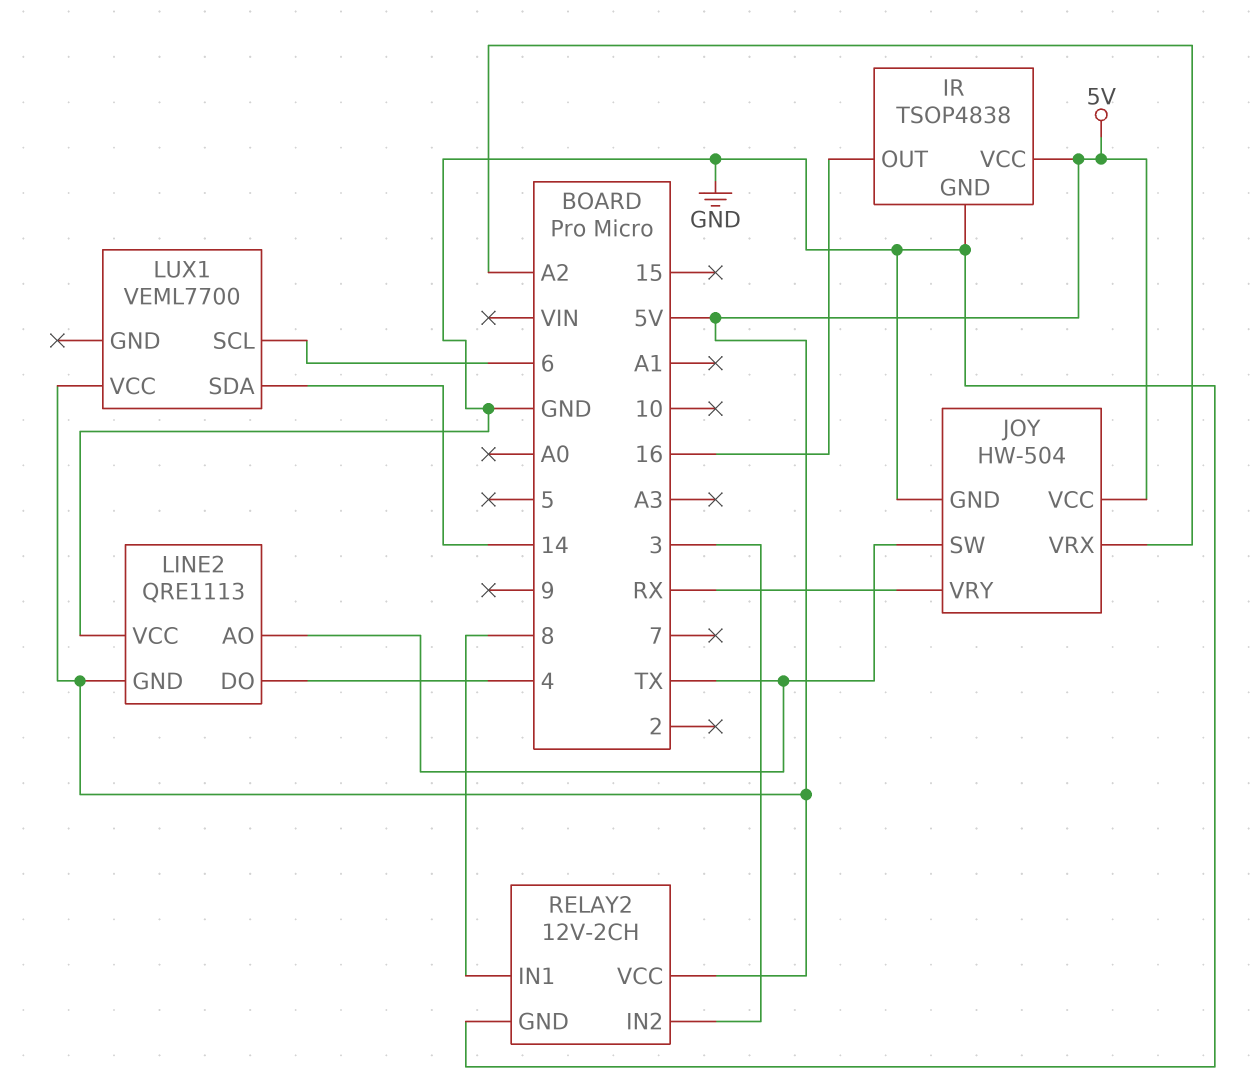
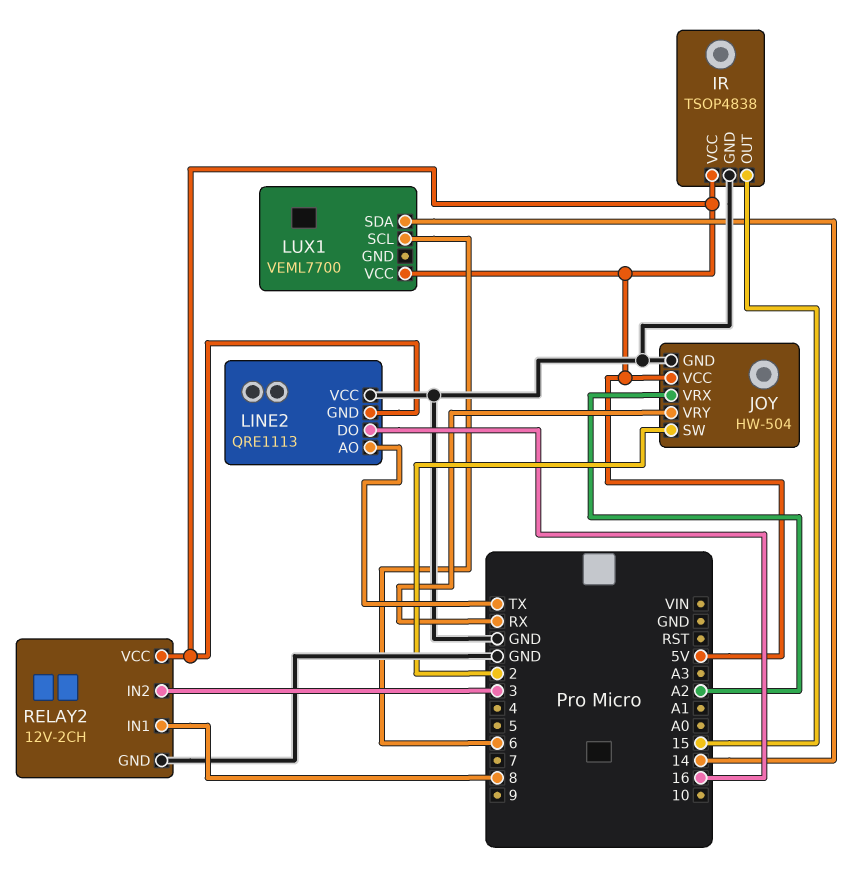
IR pin OUT: 16 -> 15
JOY pin SW: TX -> 2
LINE2 pin DO: 4 -> 16

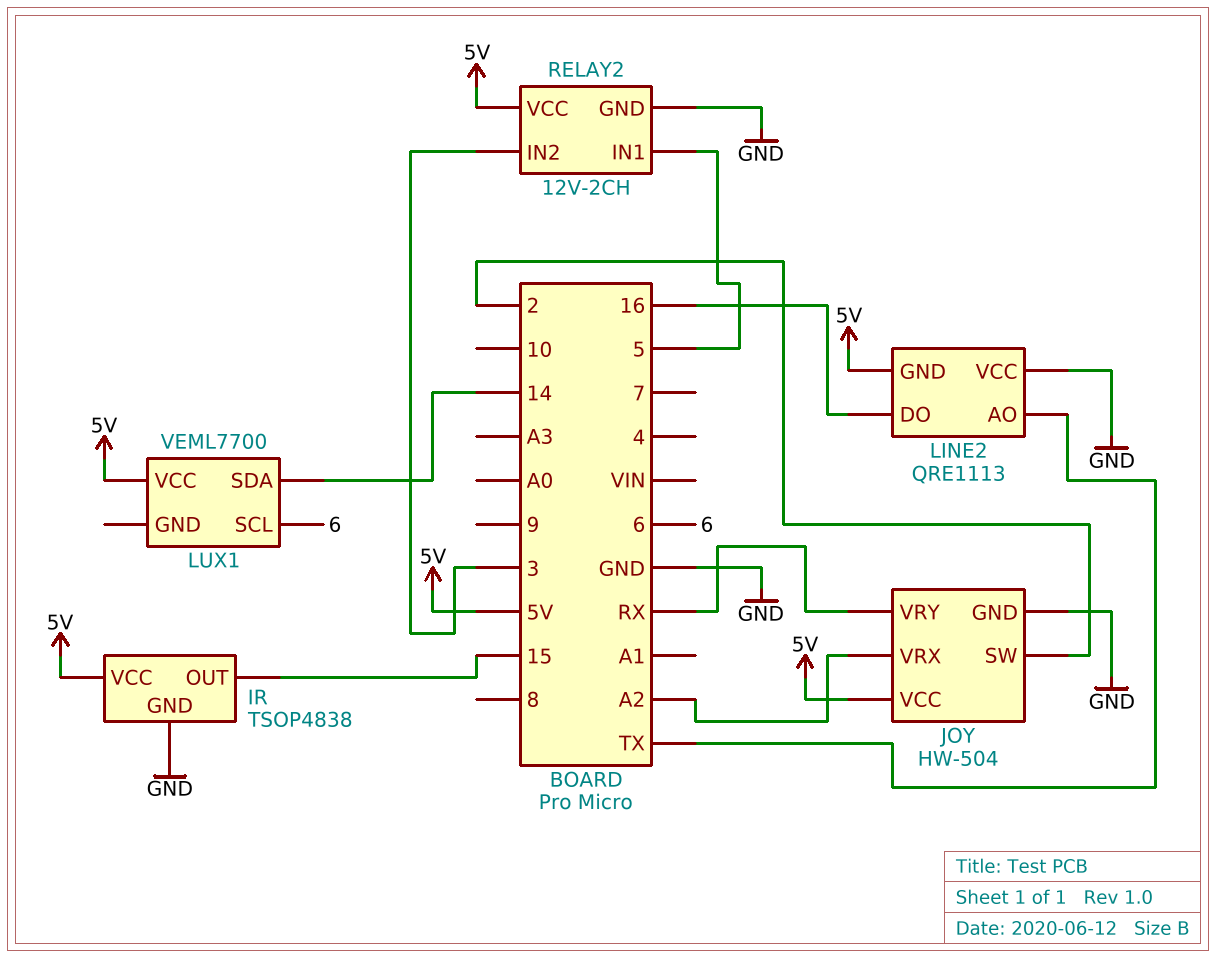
RELAY2 pin IN1: 8 -> 5

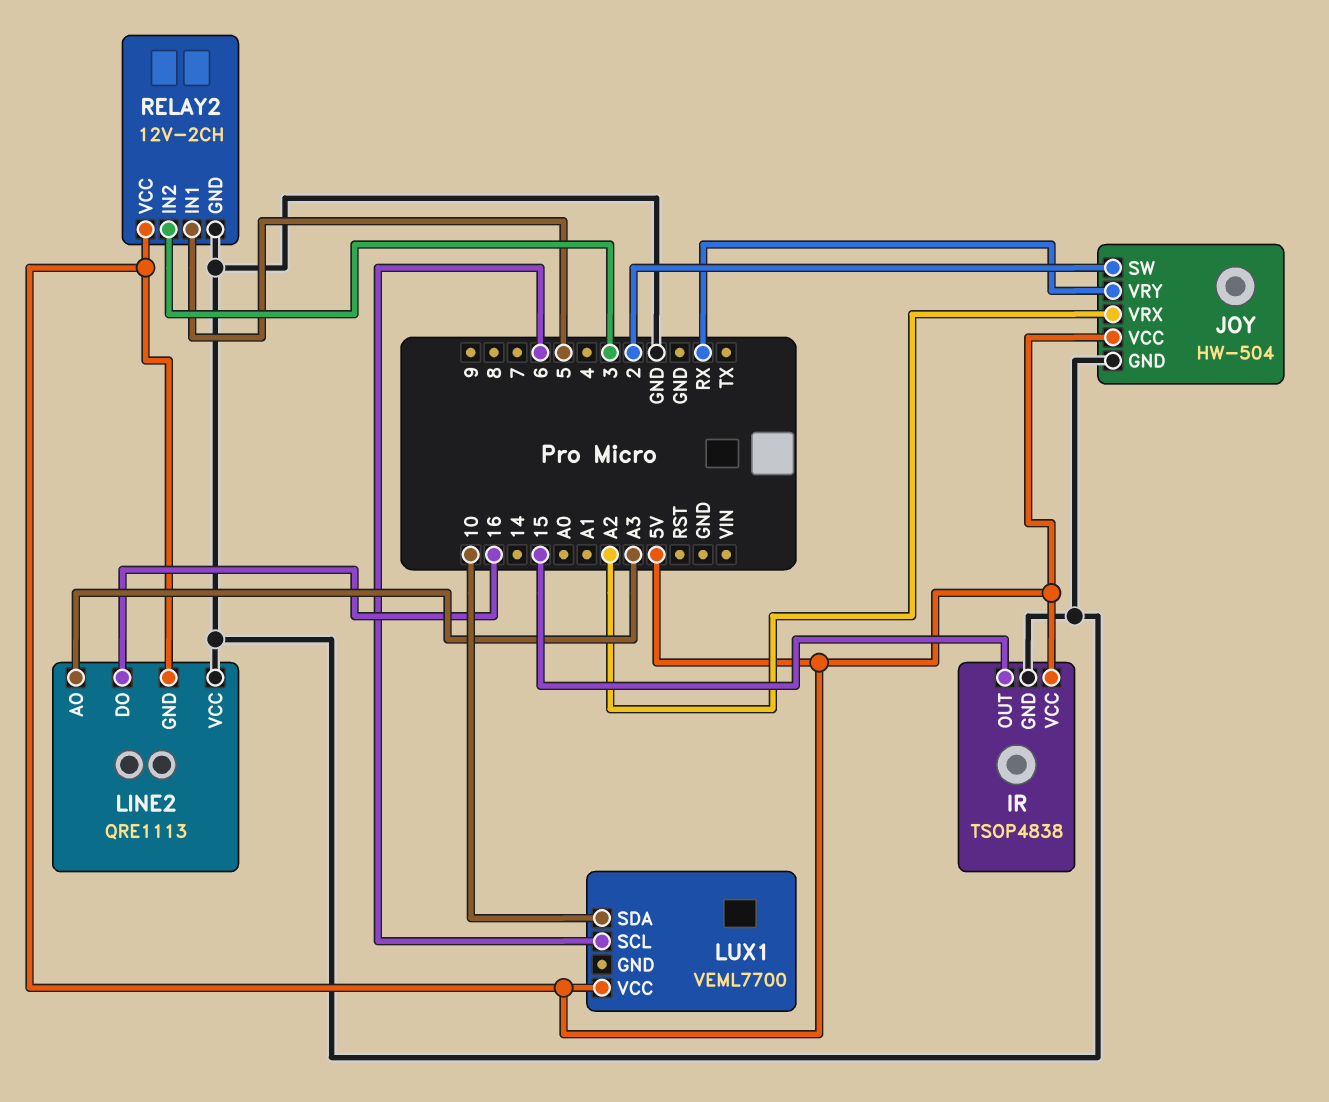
LINE2 pin AO: TX -> A3
LUX1 pin SDA: 14 -> 10

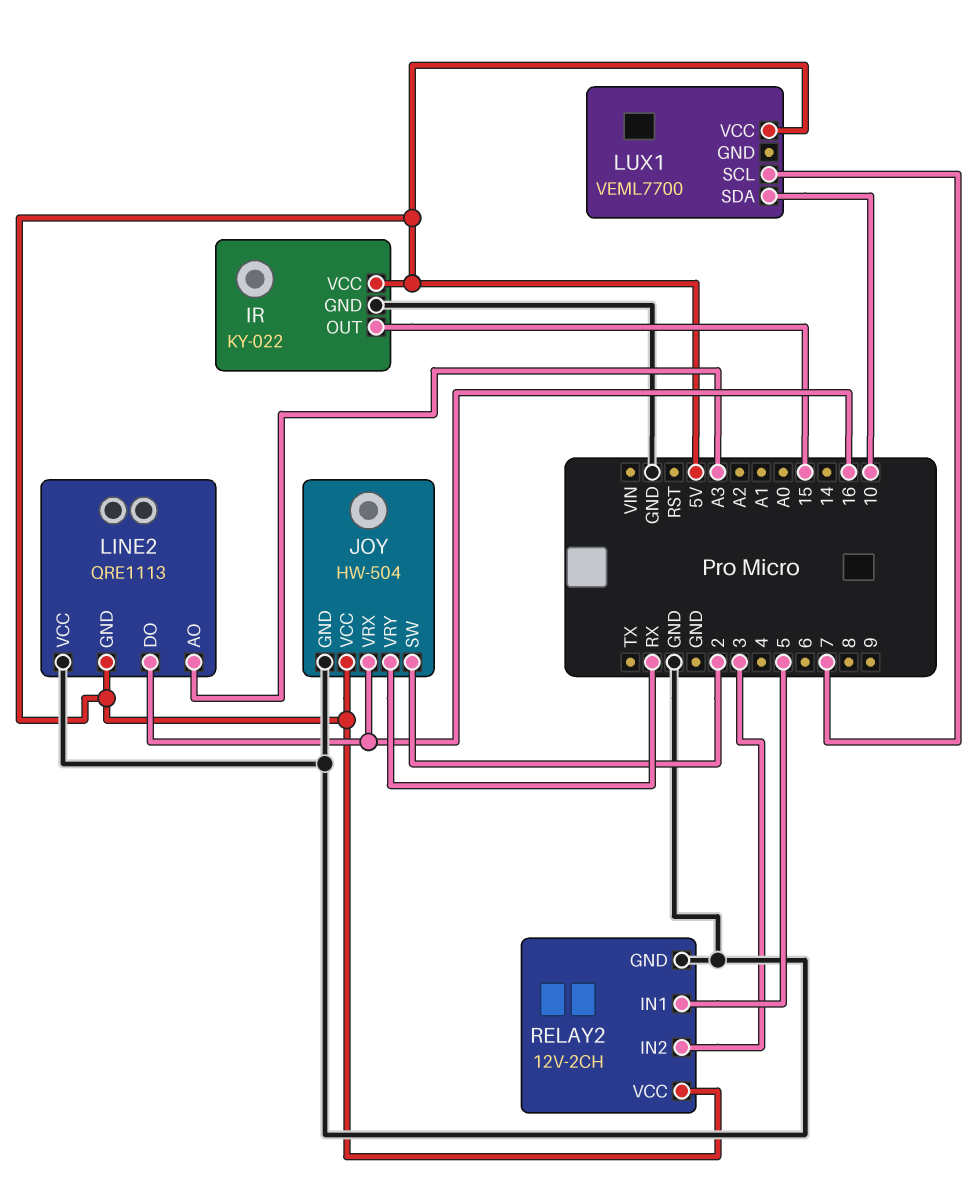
IR: TSOP4838 -> KY-022
JOY pin VRX: A2 -> 16
LUX1 pin SCL: 6 -> 7

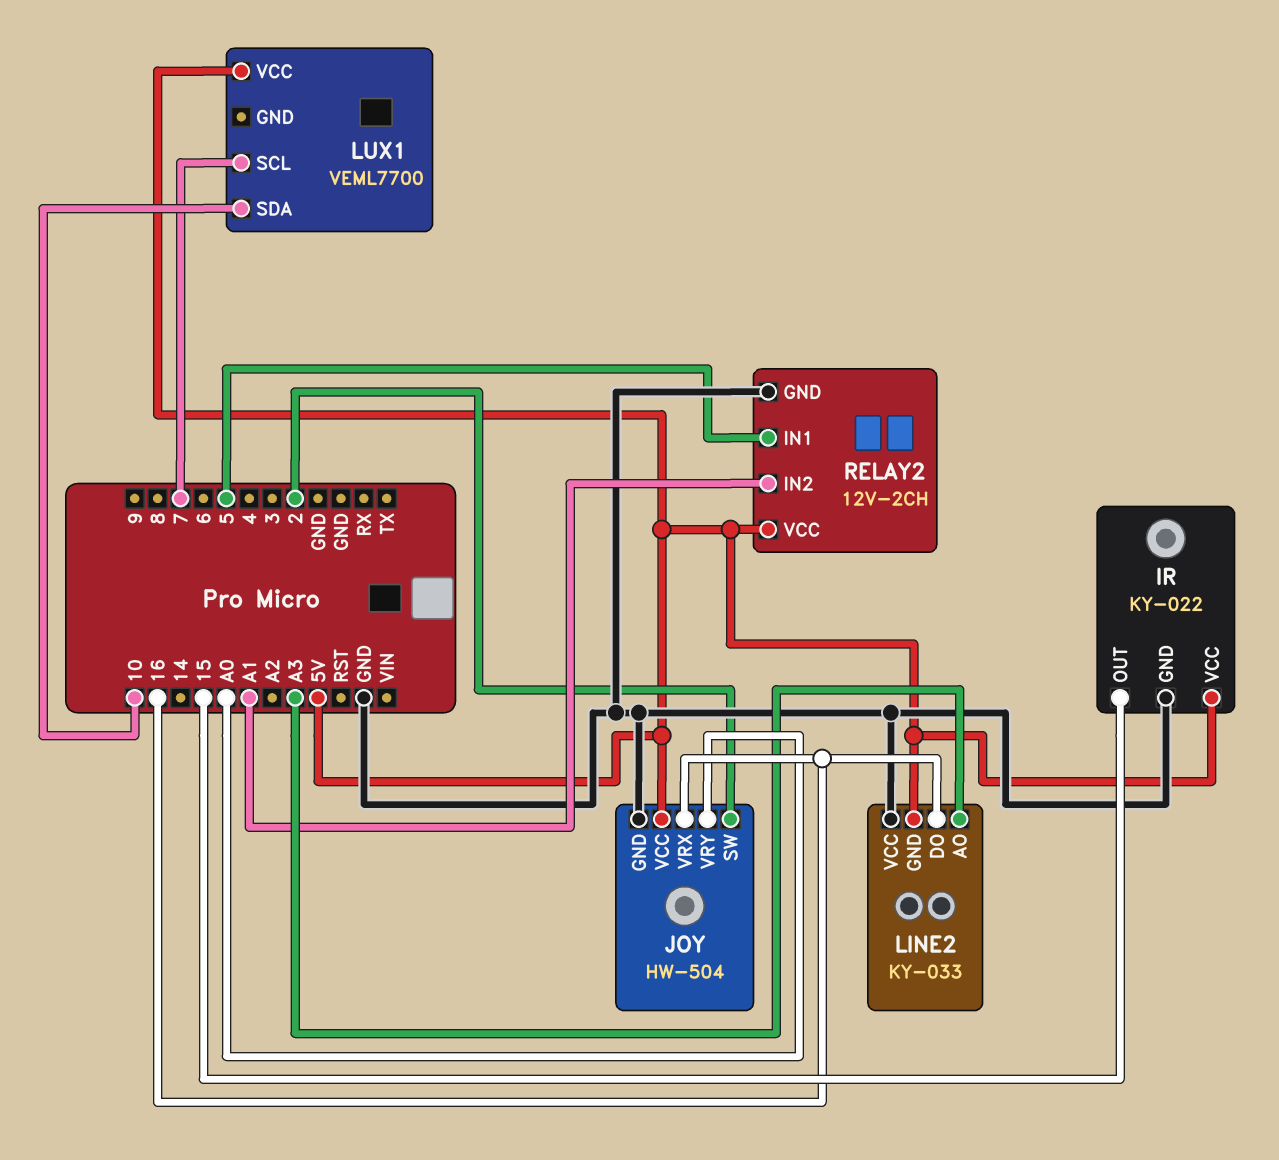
JOY pin VRY: RX -> A0
LINE2: QRE1113 -> KY-033
RELAY2 pin IN2: 3 -> A1

